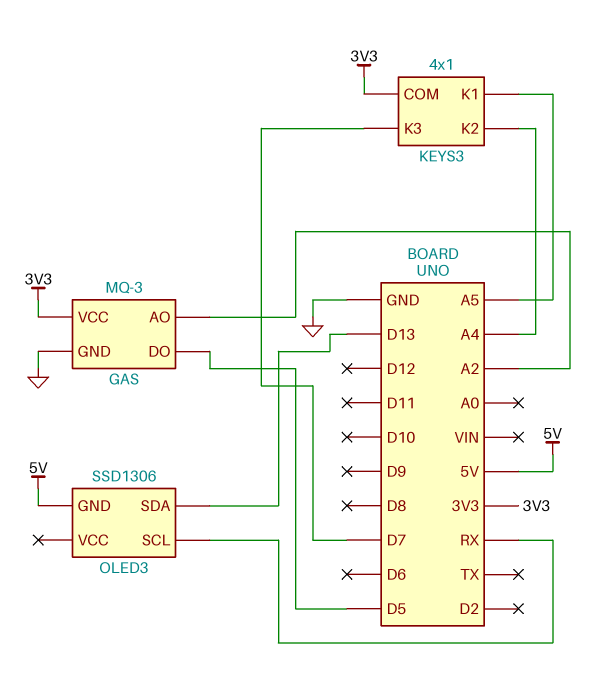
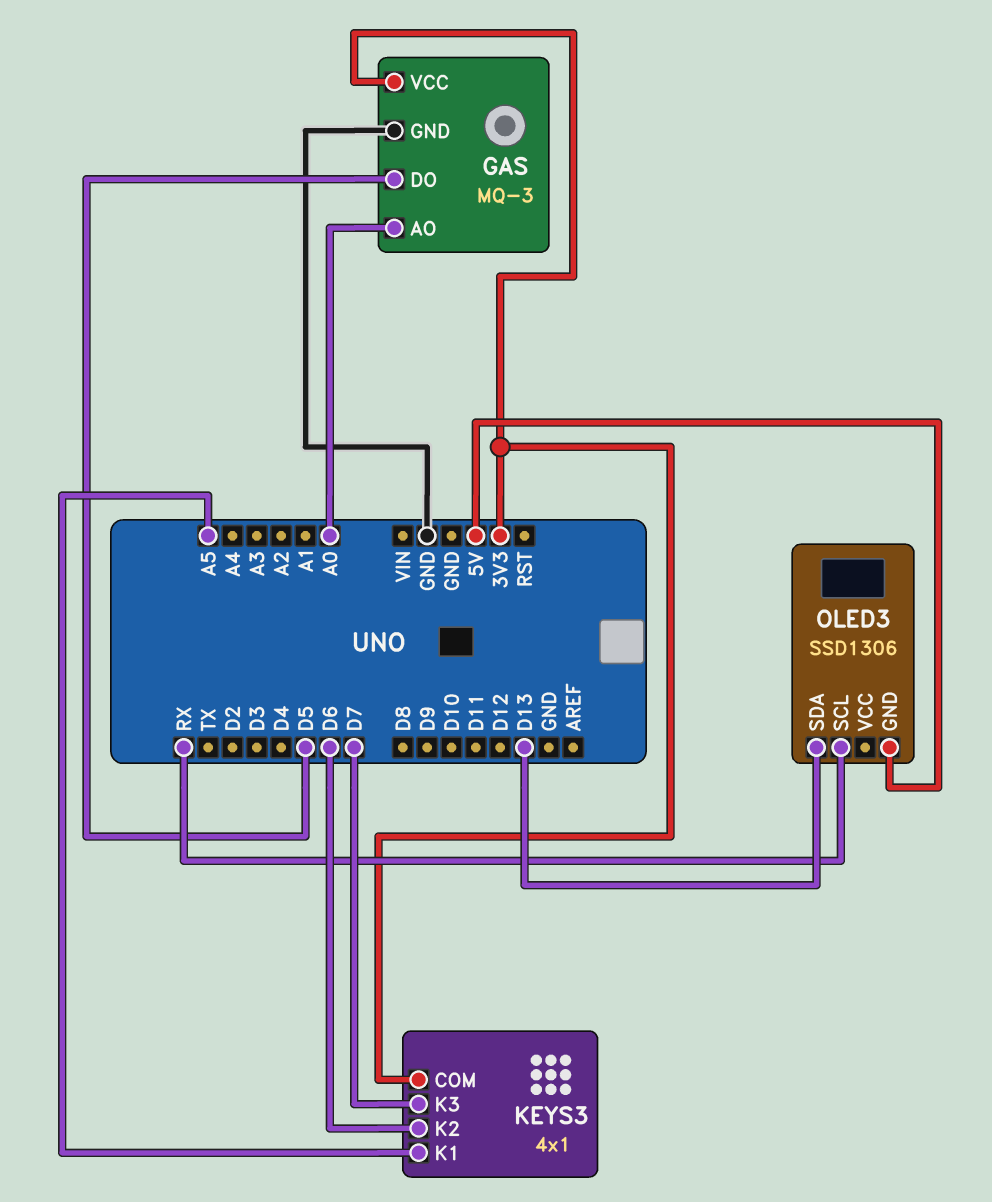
GAS pin AO: A2 -> A0
KEYS3 pin K2: A4 -> D6

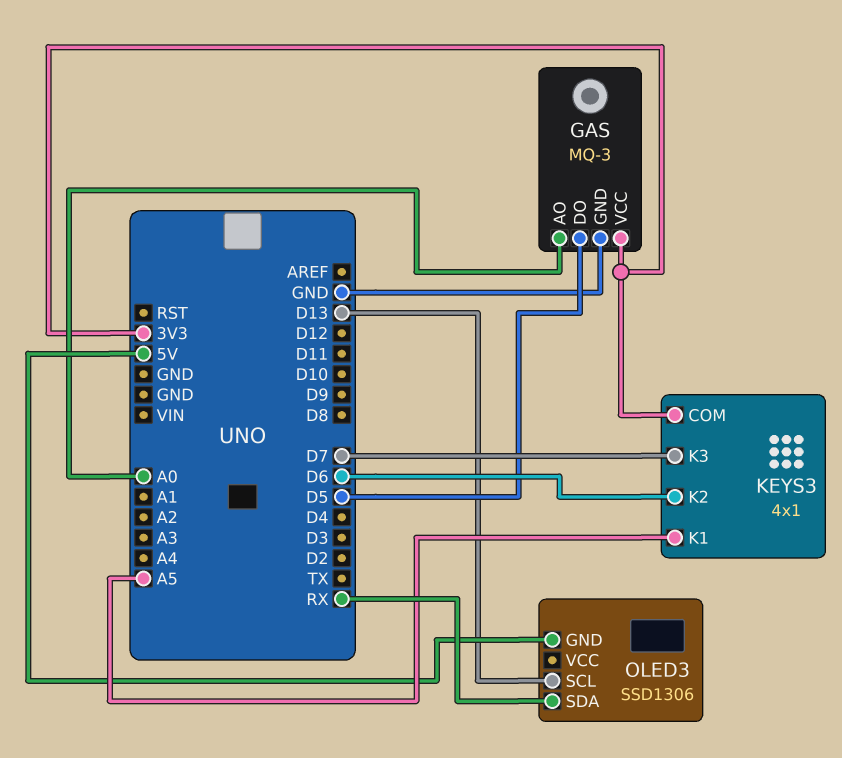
OLED3 pin SCL: RX -> D13
OLED3 pin SDA: D13 -> RX

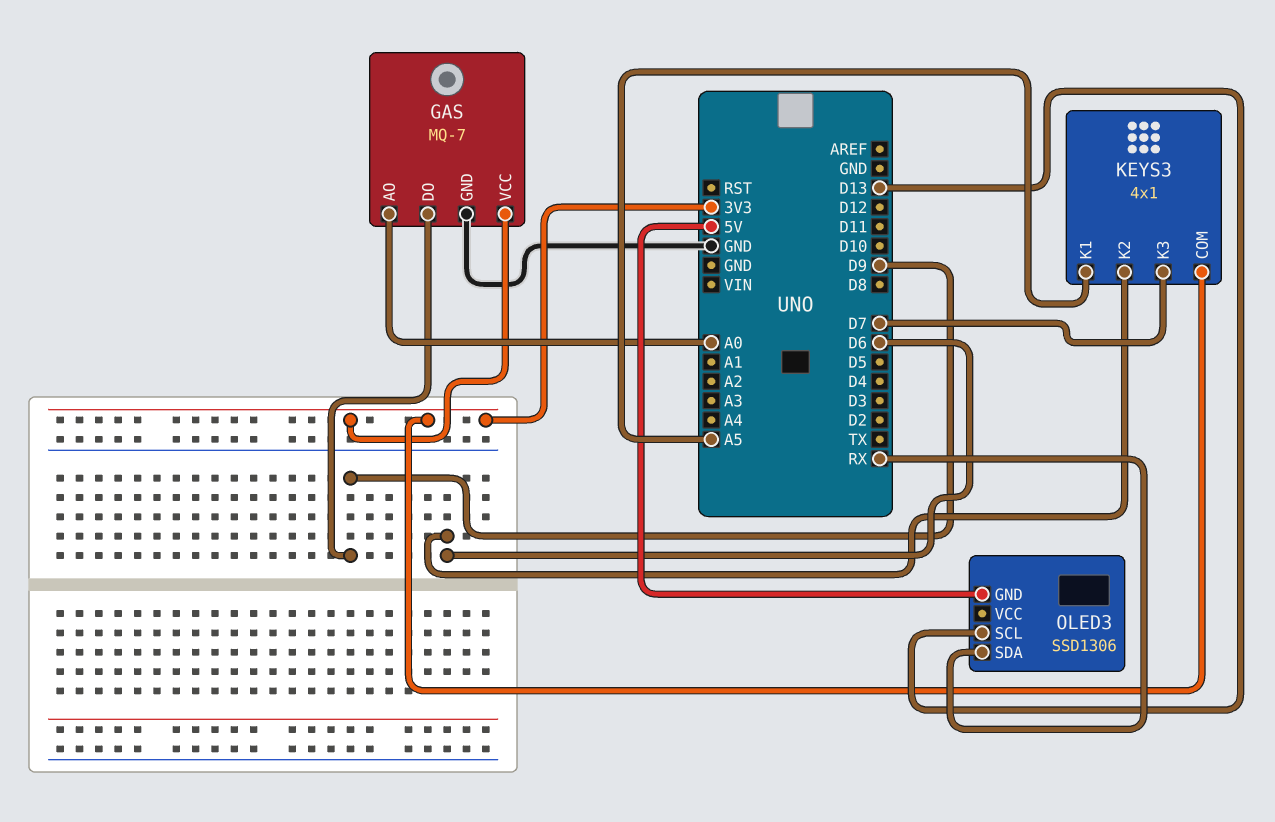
GAS: MQ-3 -> MQ-7
GAS pin DO: D5 -> D9

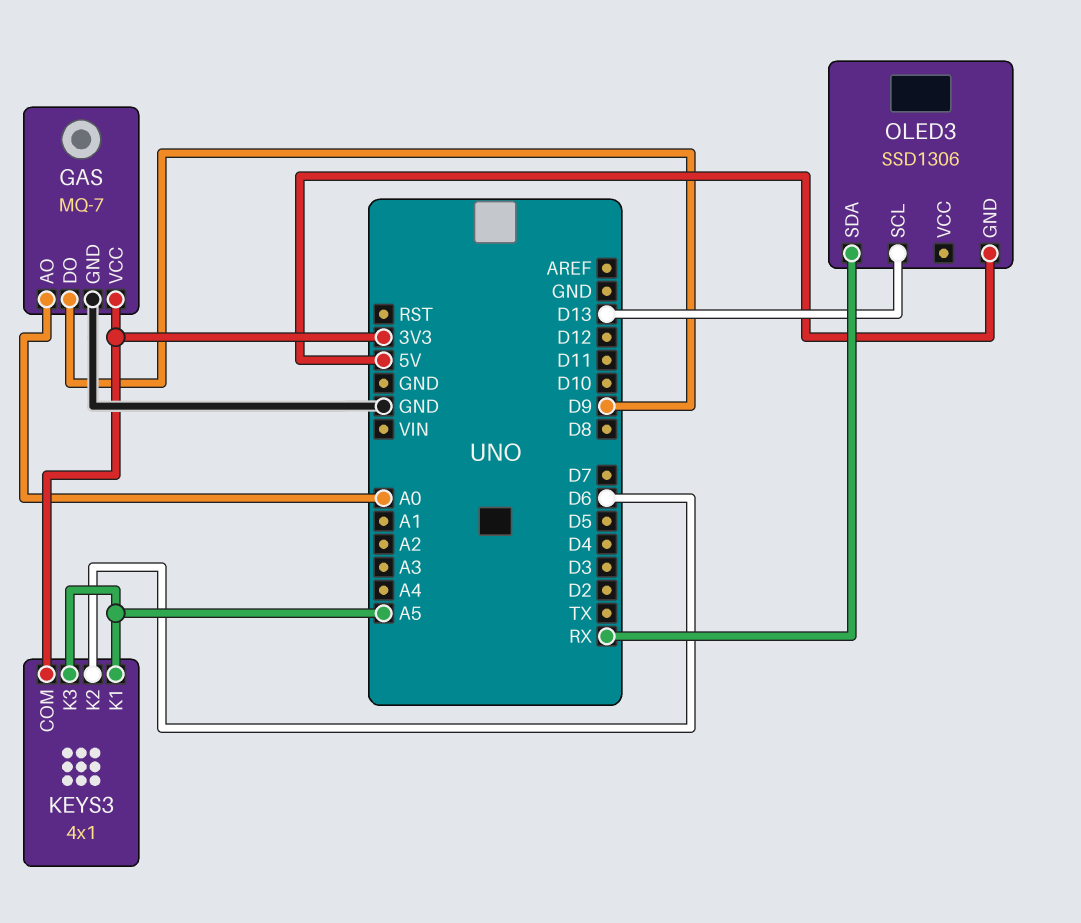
KEYS3 pin K3: D7 -> A5

